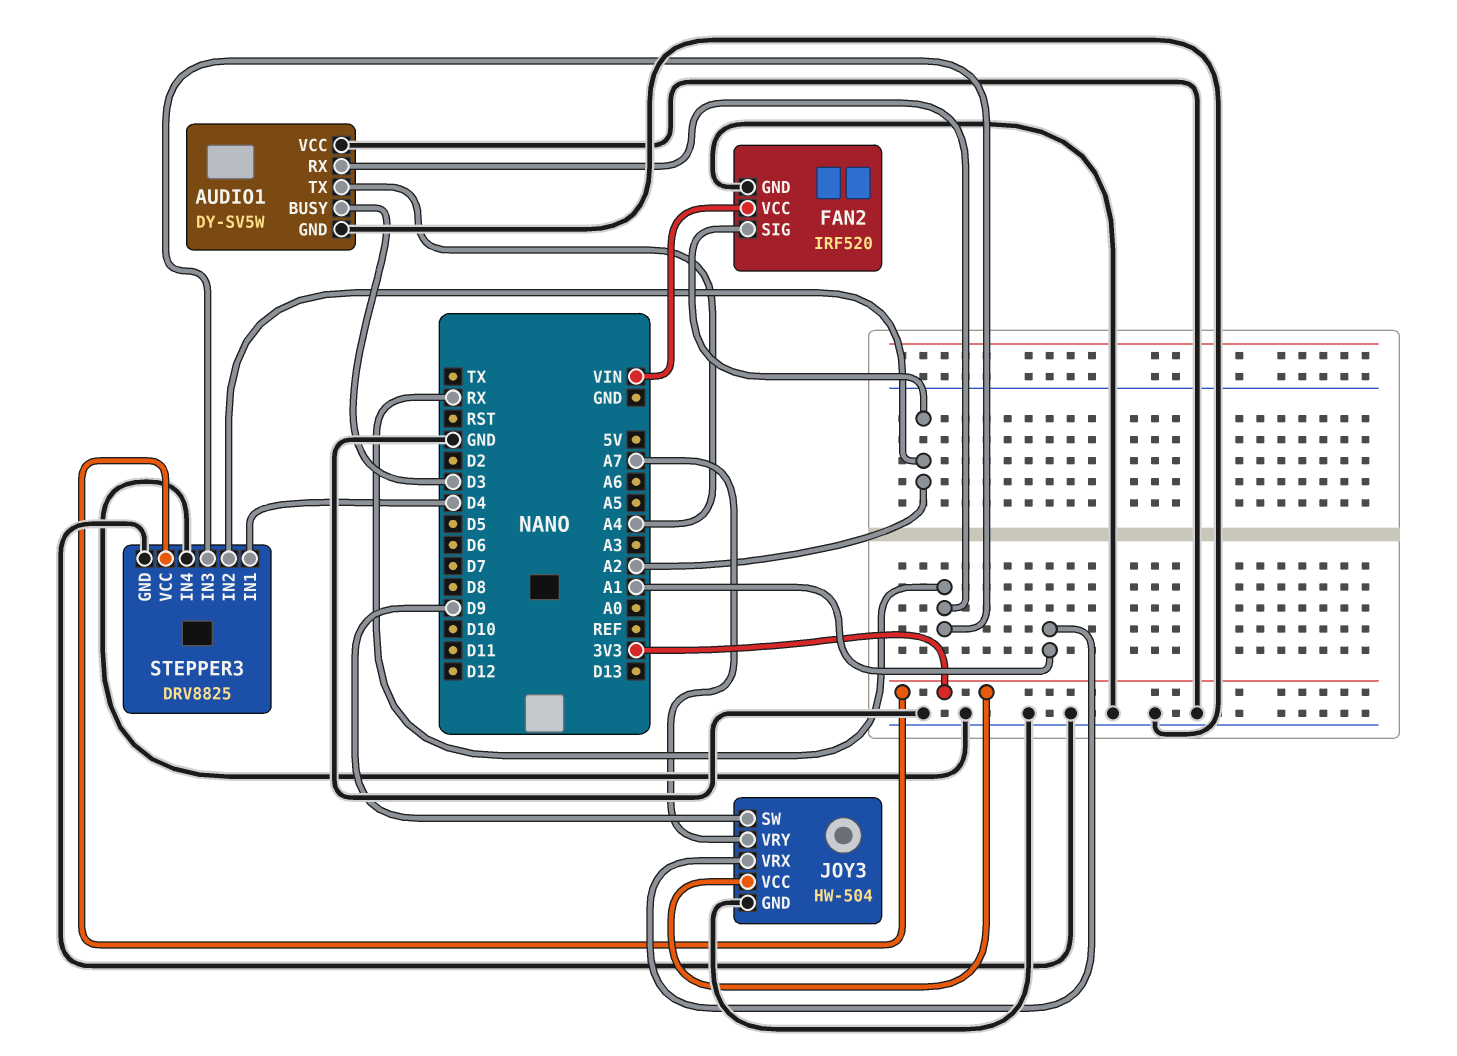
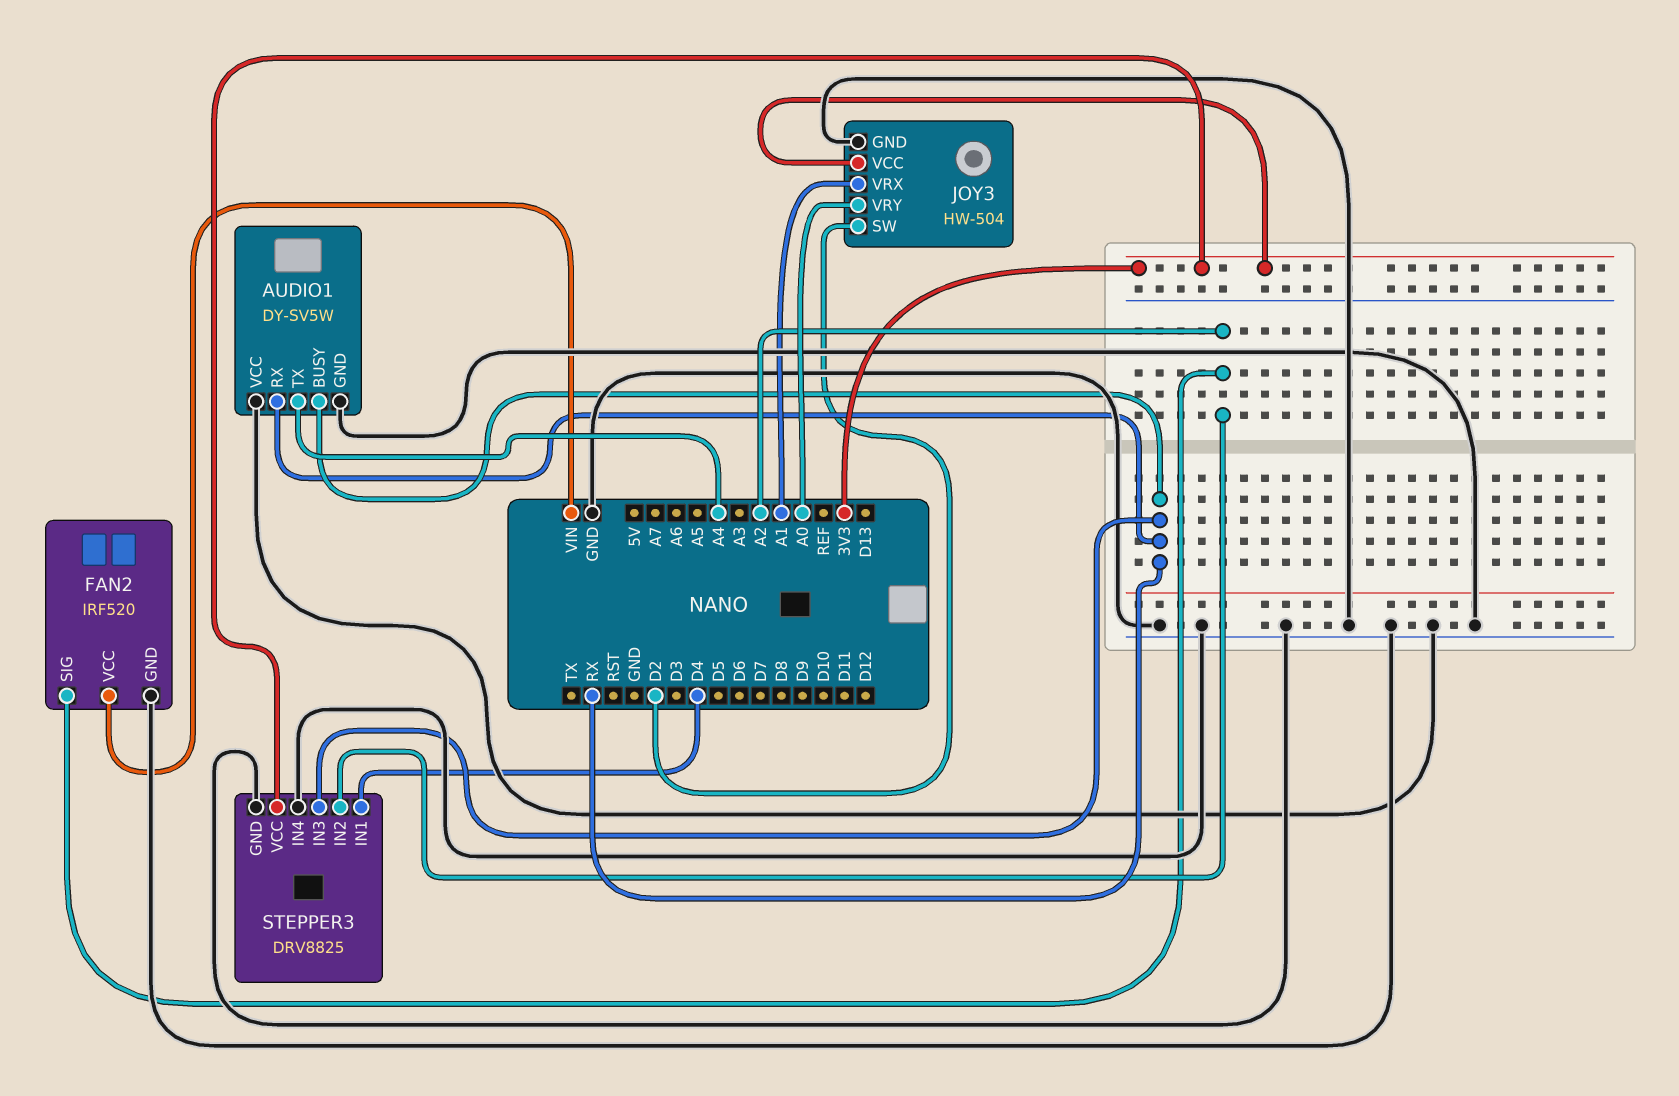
AUDIO1 pin BUSY: D3 -> RX
JOY3 pin SW: D9 -> D2
JOY3 pin VRY: A7 -> A0

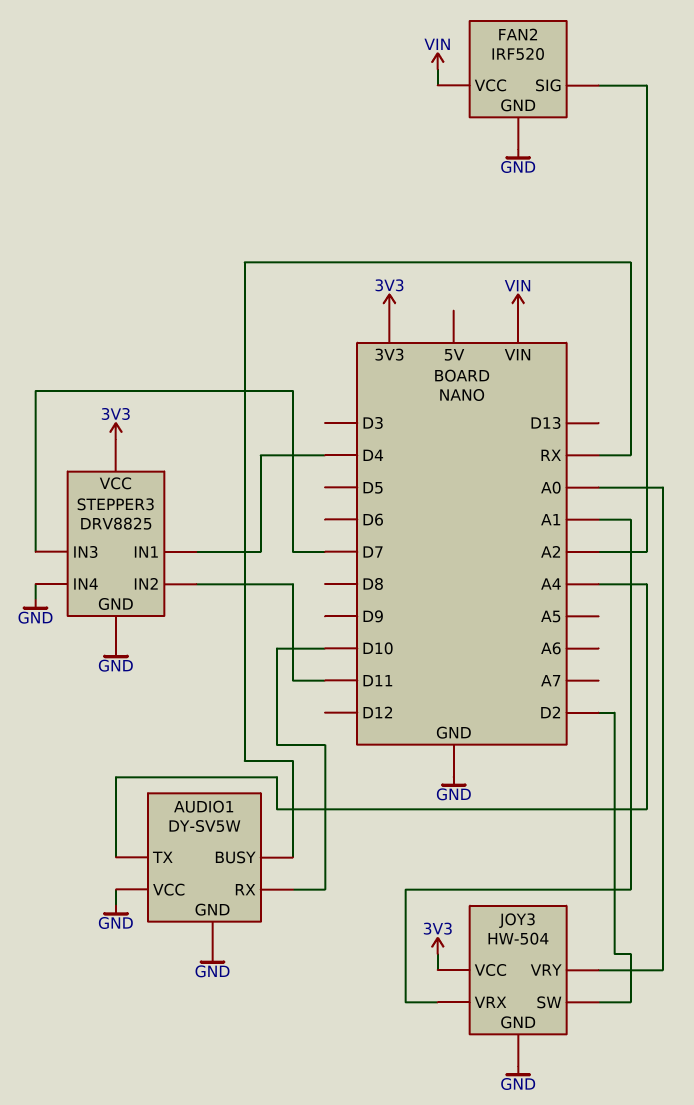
AUDIO1 pin RX: RX -> D10
STEPPER3 pin IN2: A2 -> D11
STEPPER3 pin IN3: RX -> D7

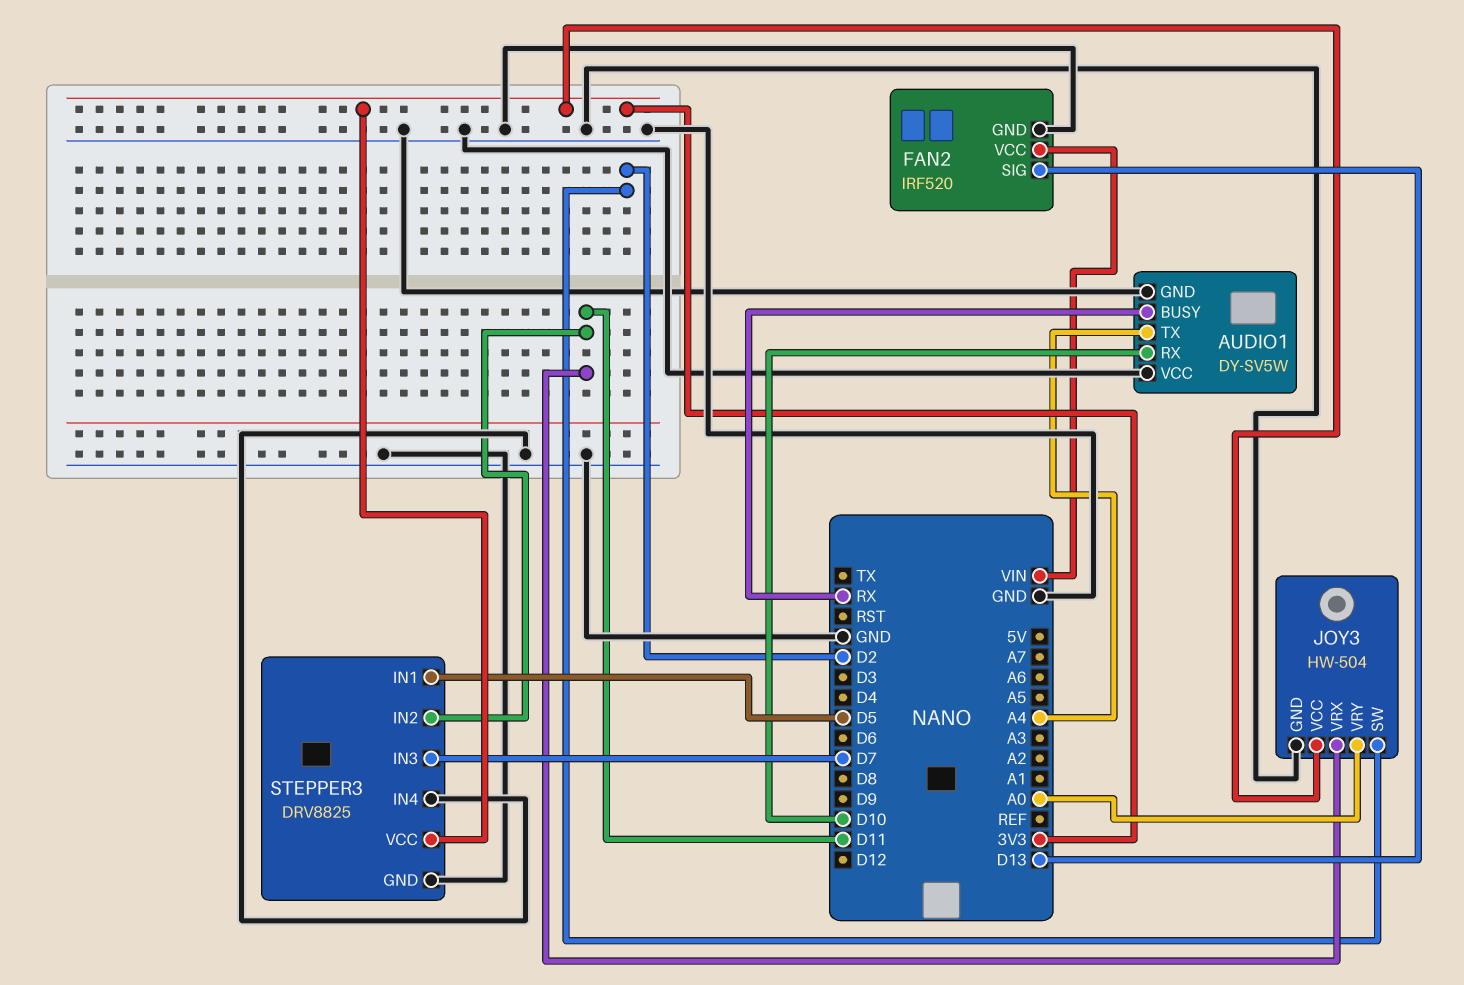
FAN2 pin SIG: A2 -> D13
JOY3 pin VRX: A1 -> D11
STEPPER3 pin IN1: D4 -> D5

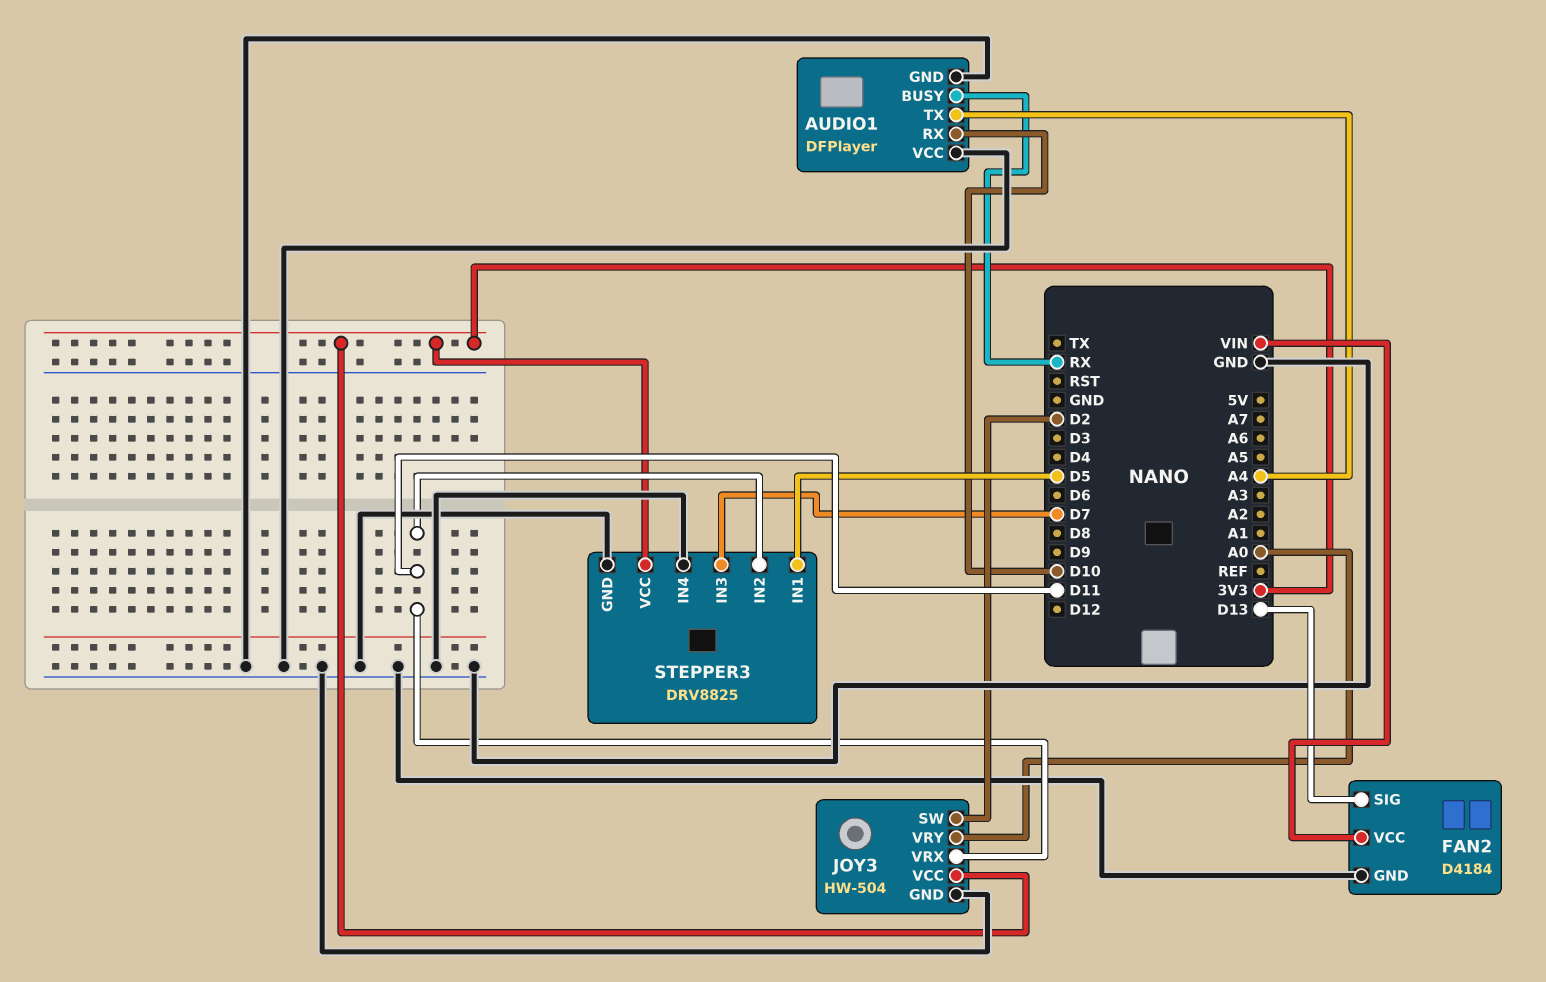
AUDIO1: DY-SV5W -> DFPlayer
FAN2: IRF520 -> D4184

